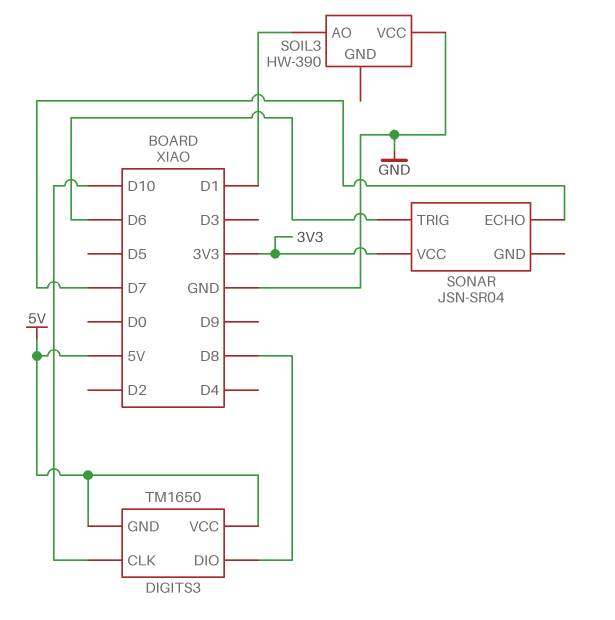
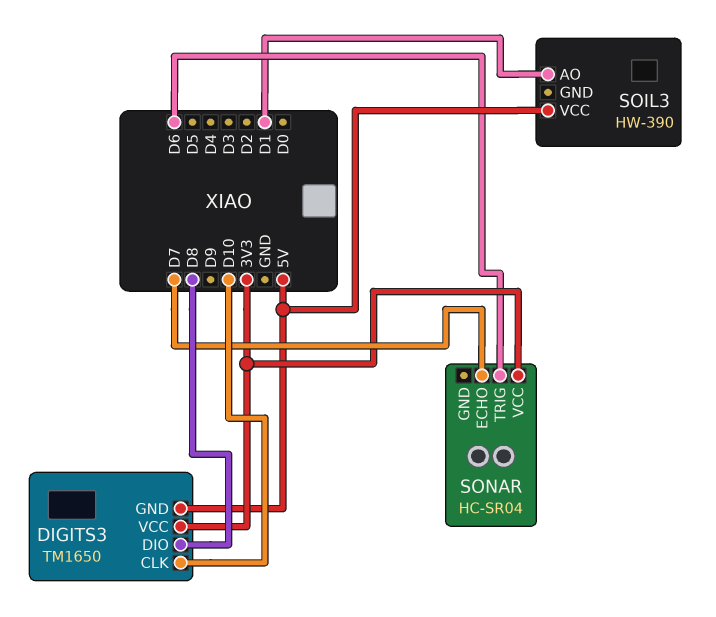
DIGITS3 pin VCC: 5V -> 3V3
SOIL3 pin VCC: GND -> 5V
SONAR: JSN-SR04 -> HC-SR04

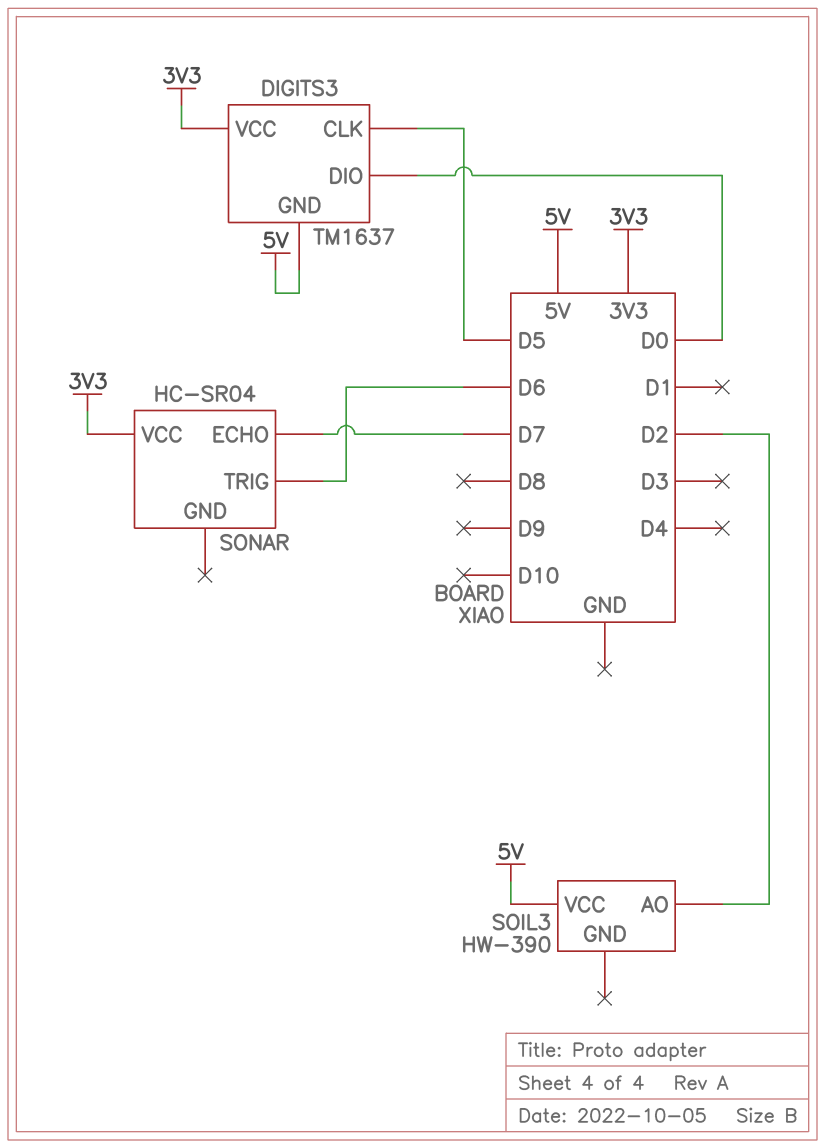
DIGITS3: TM1650 -> TM1637
DIGITS3 pin CLK: D10 -> D5
DIGITS3 pin DIO: D8 -> D0
SOIL3 pin AO: D1 -> D2

